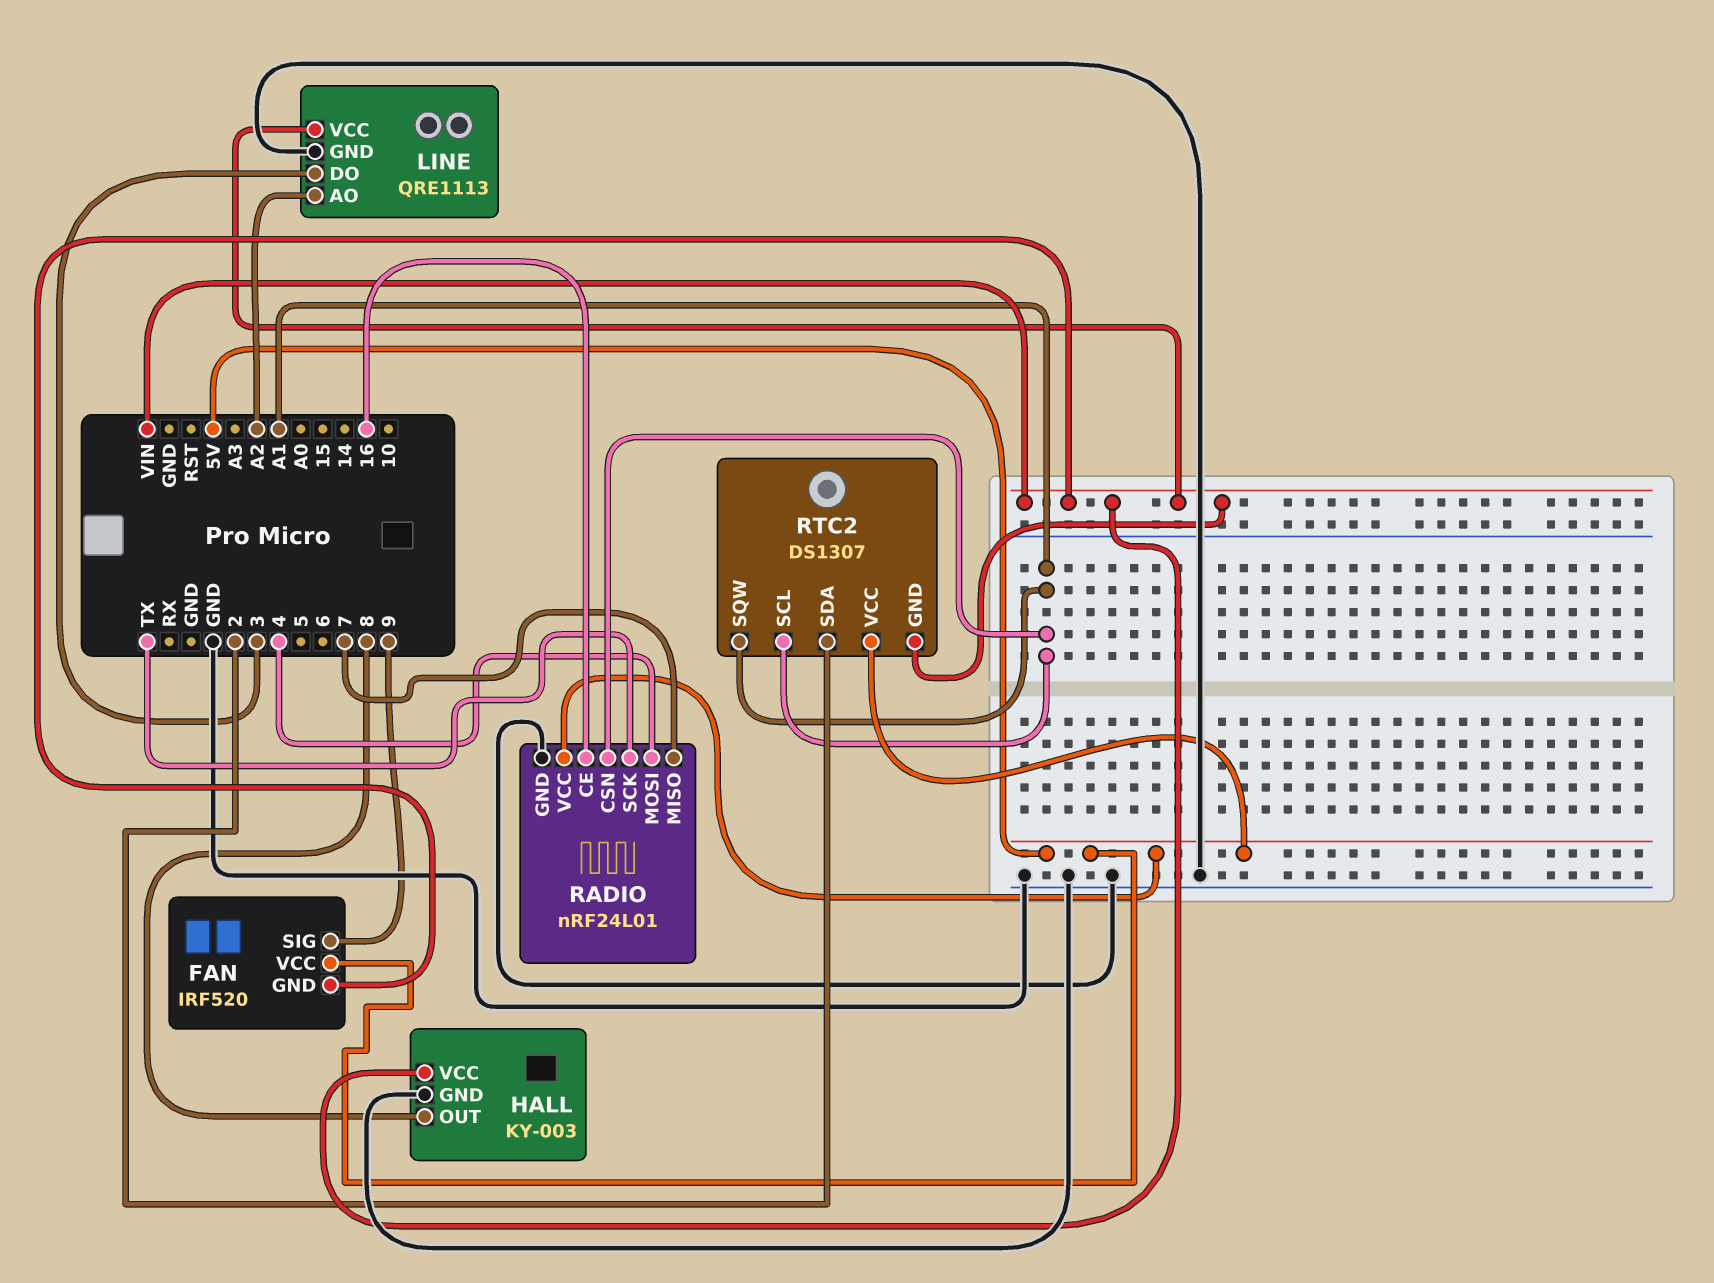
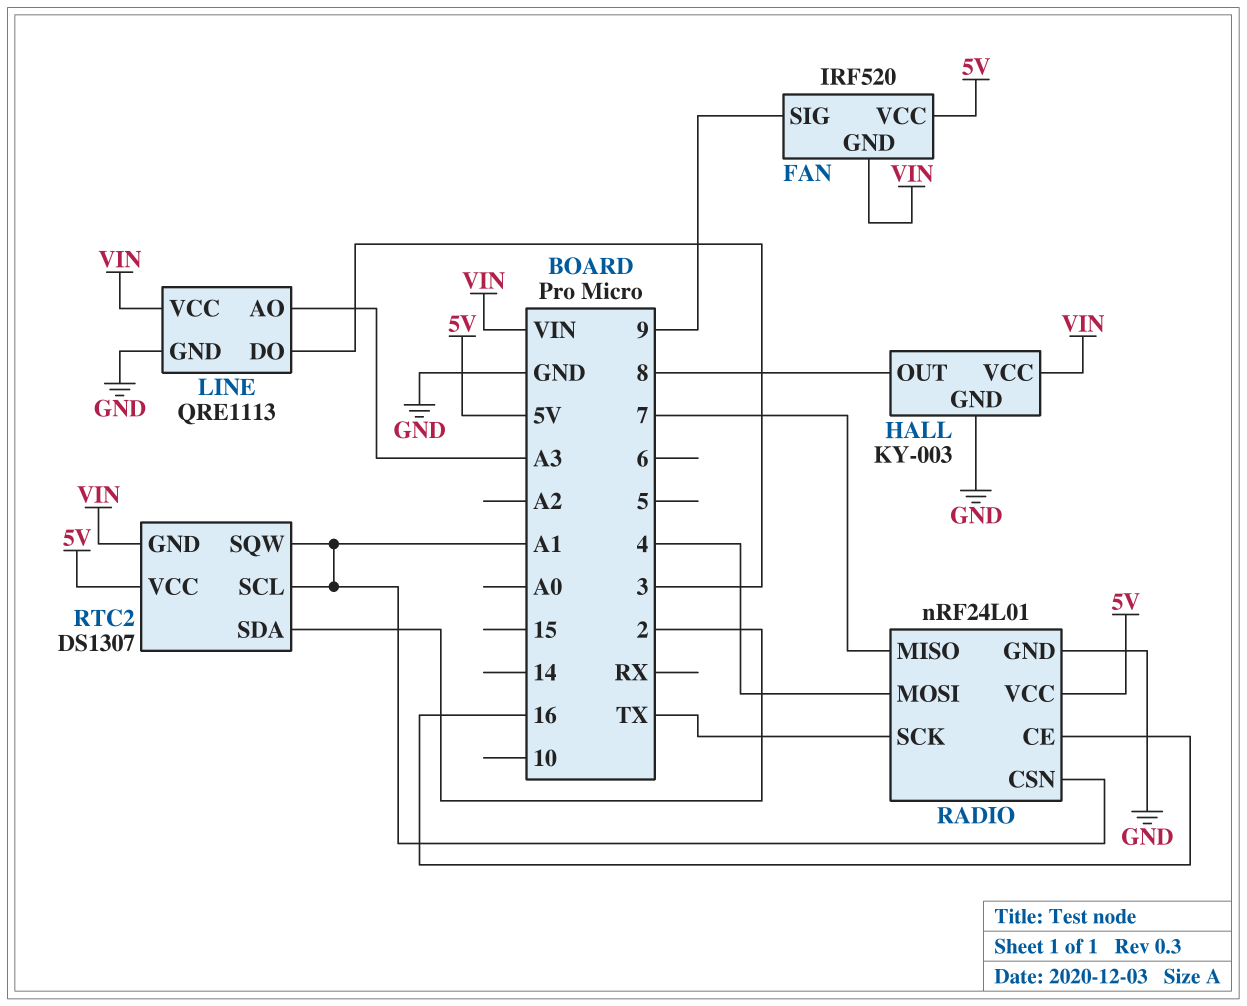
LINE pin AO: A2 -> A3

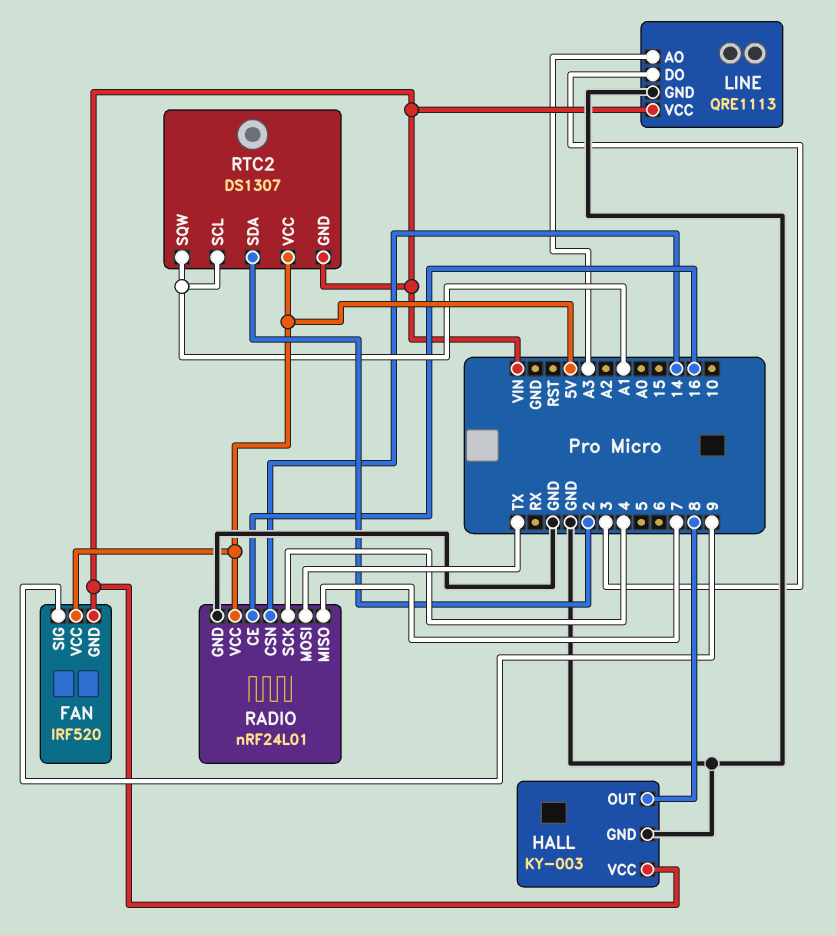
RADIO pin CSN: A1 -> 14
RADIO pin MOSI: 4 -> TX
RADIO pin SCK: TX -> 4

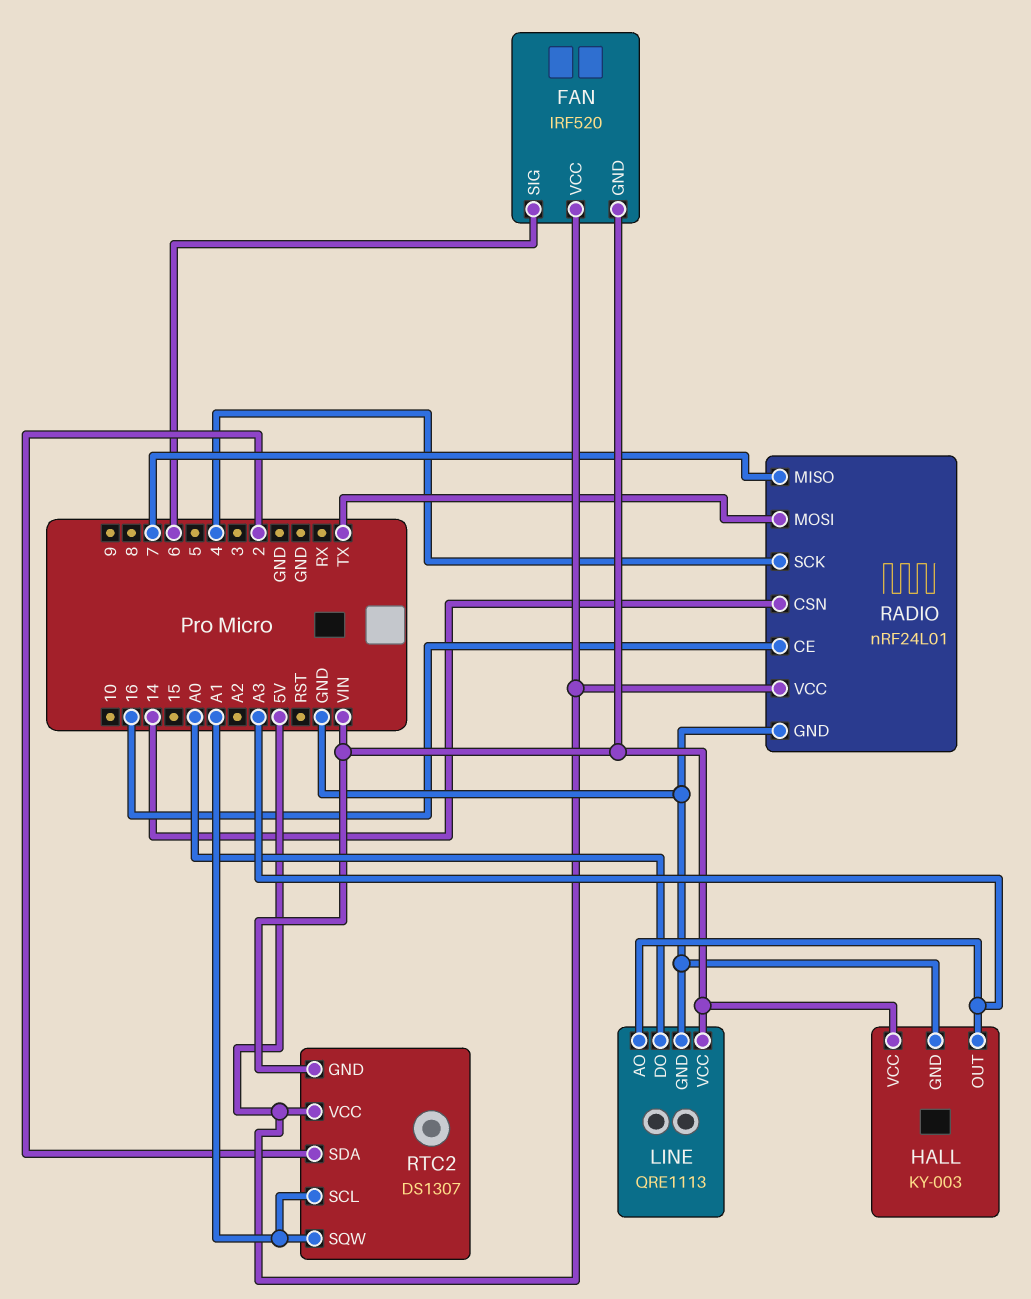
FAN pin SIG: 9 -> 6
HALL pin OUT: 8 -> A3
LINE pin DO: 3 -> A0

